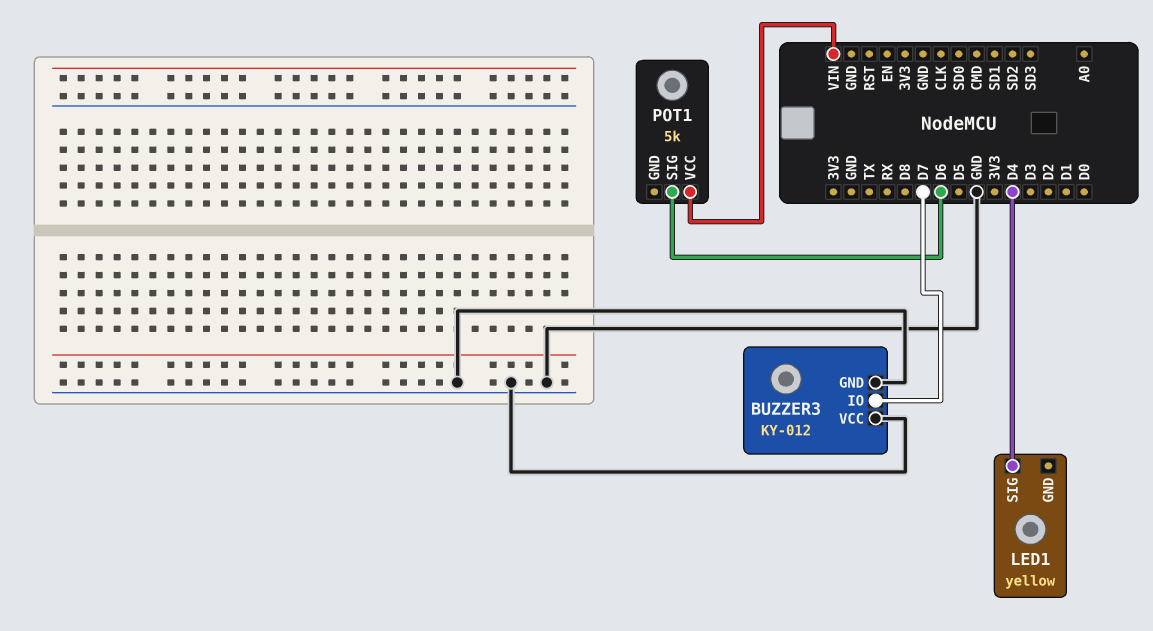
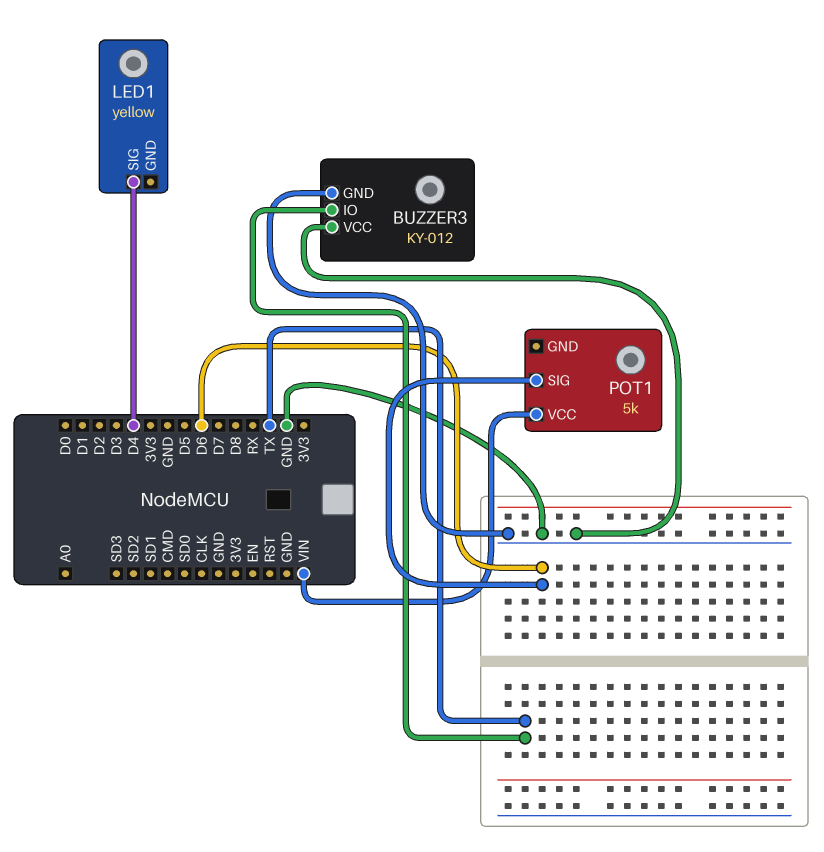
BUZZER3 pin IO: D7 -> TX

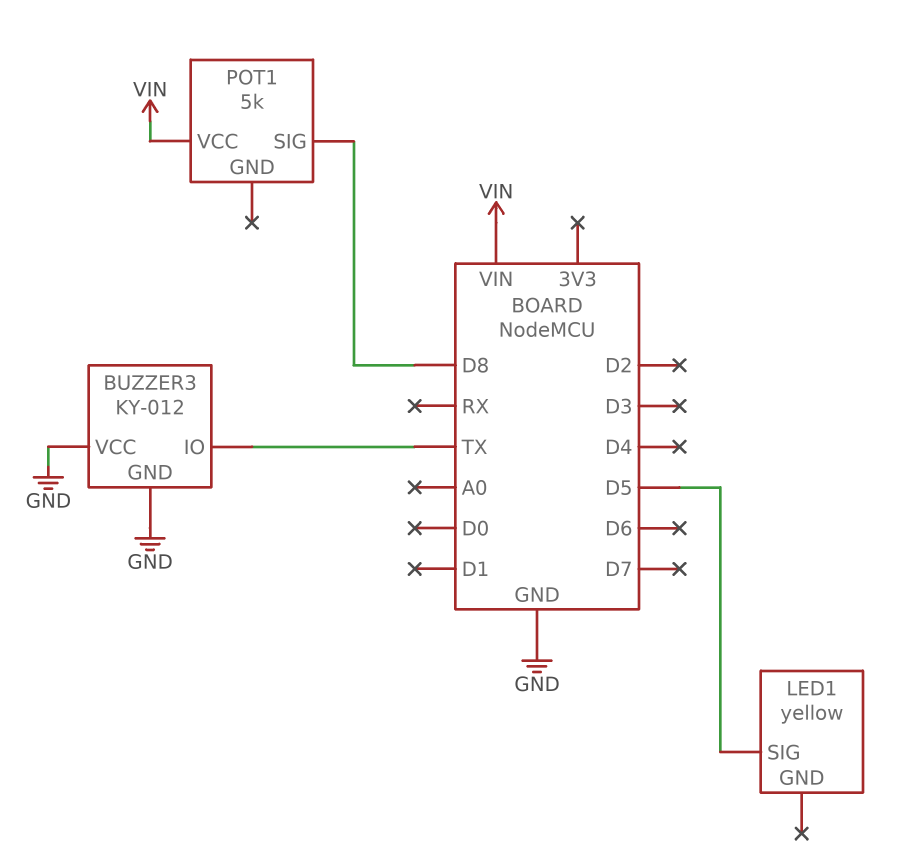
LED1 pin SIG: D4 -> D5
POT1 pin SIG: D6 -> D8

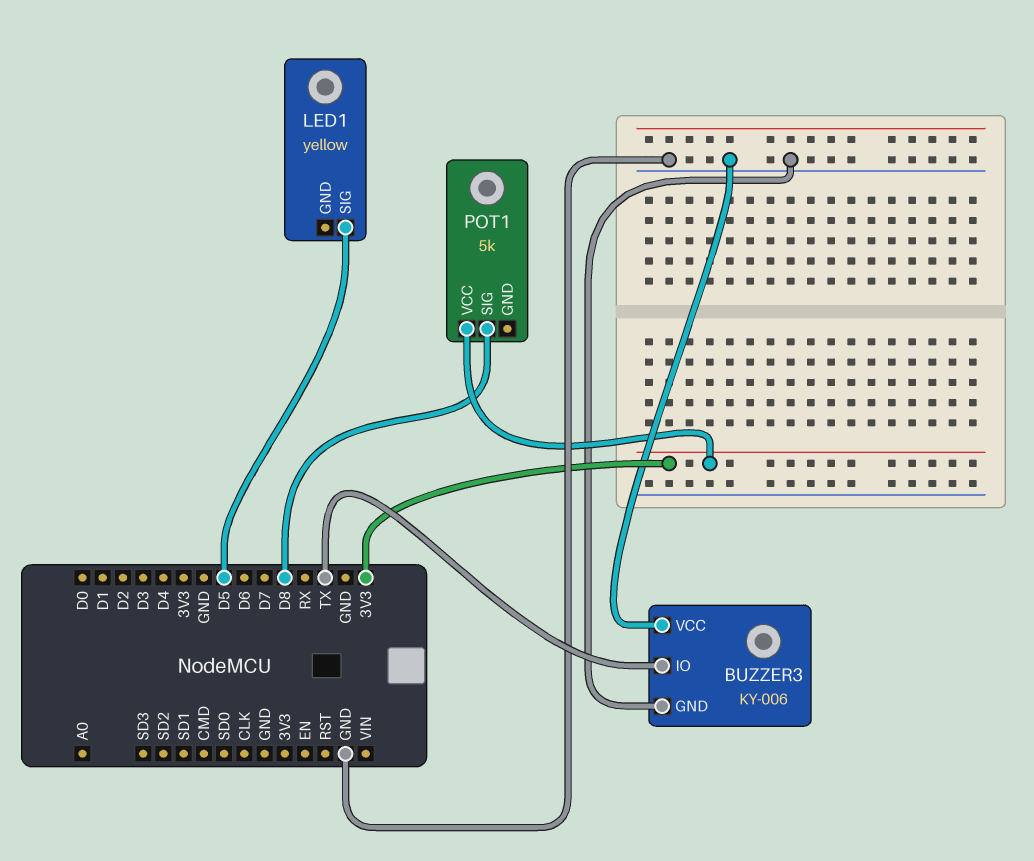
BUZZER3: KY-012 -> KY-006
POT1 pin VCC: VIN -> 3V3

